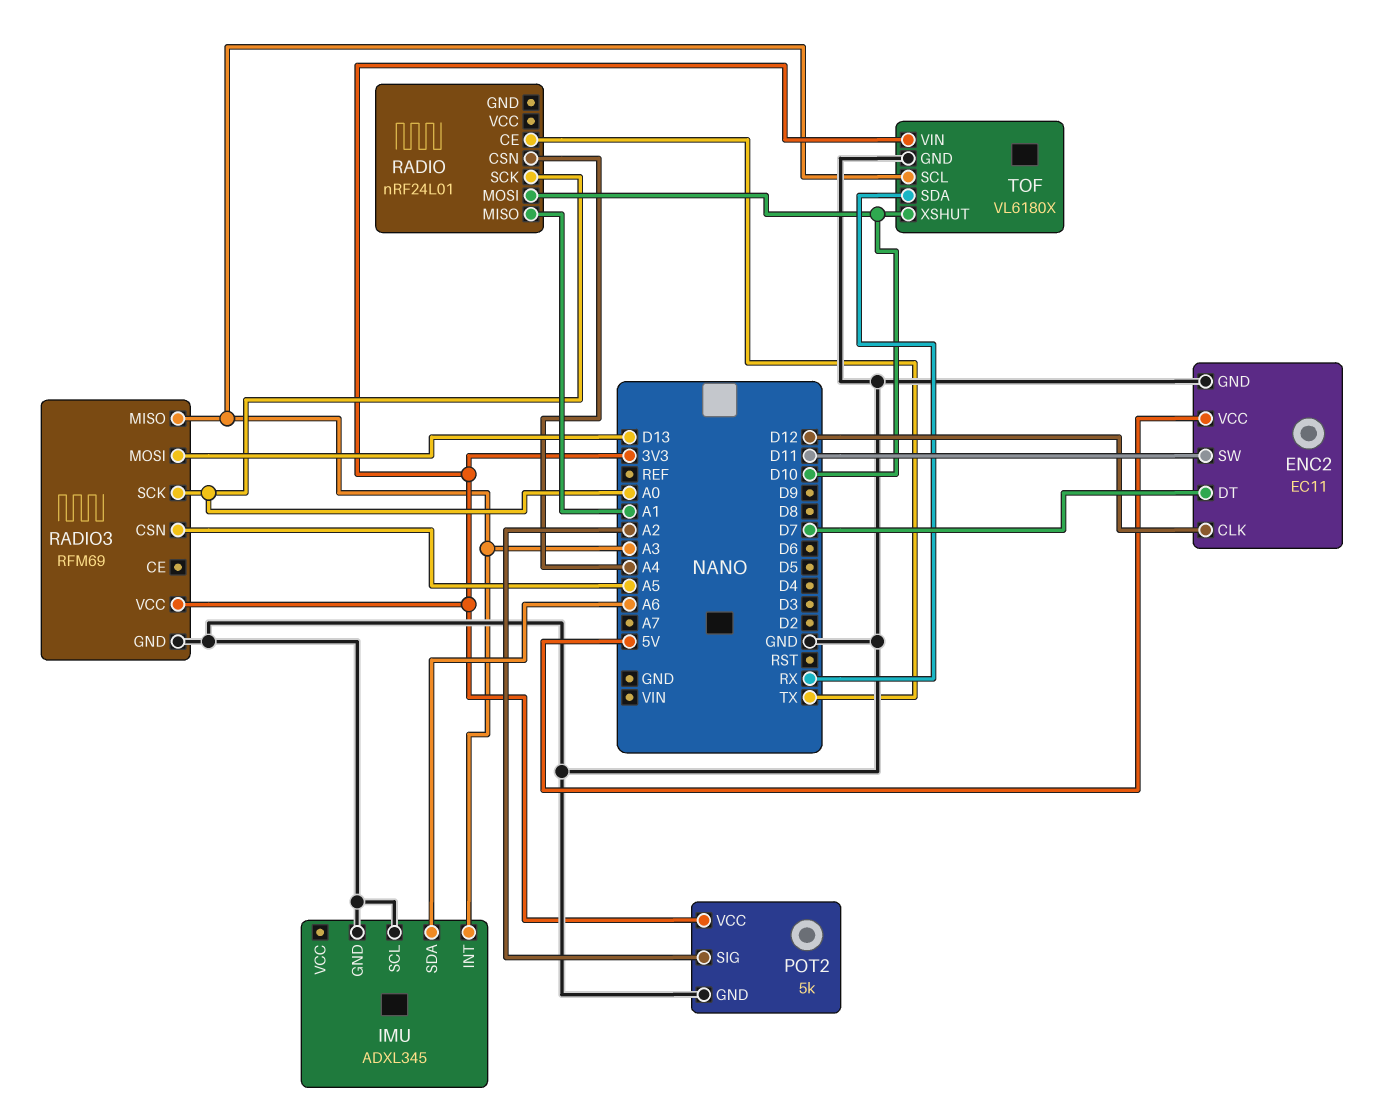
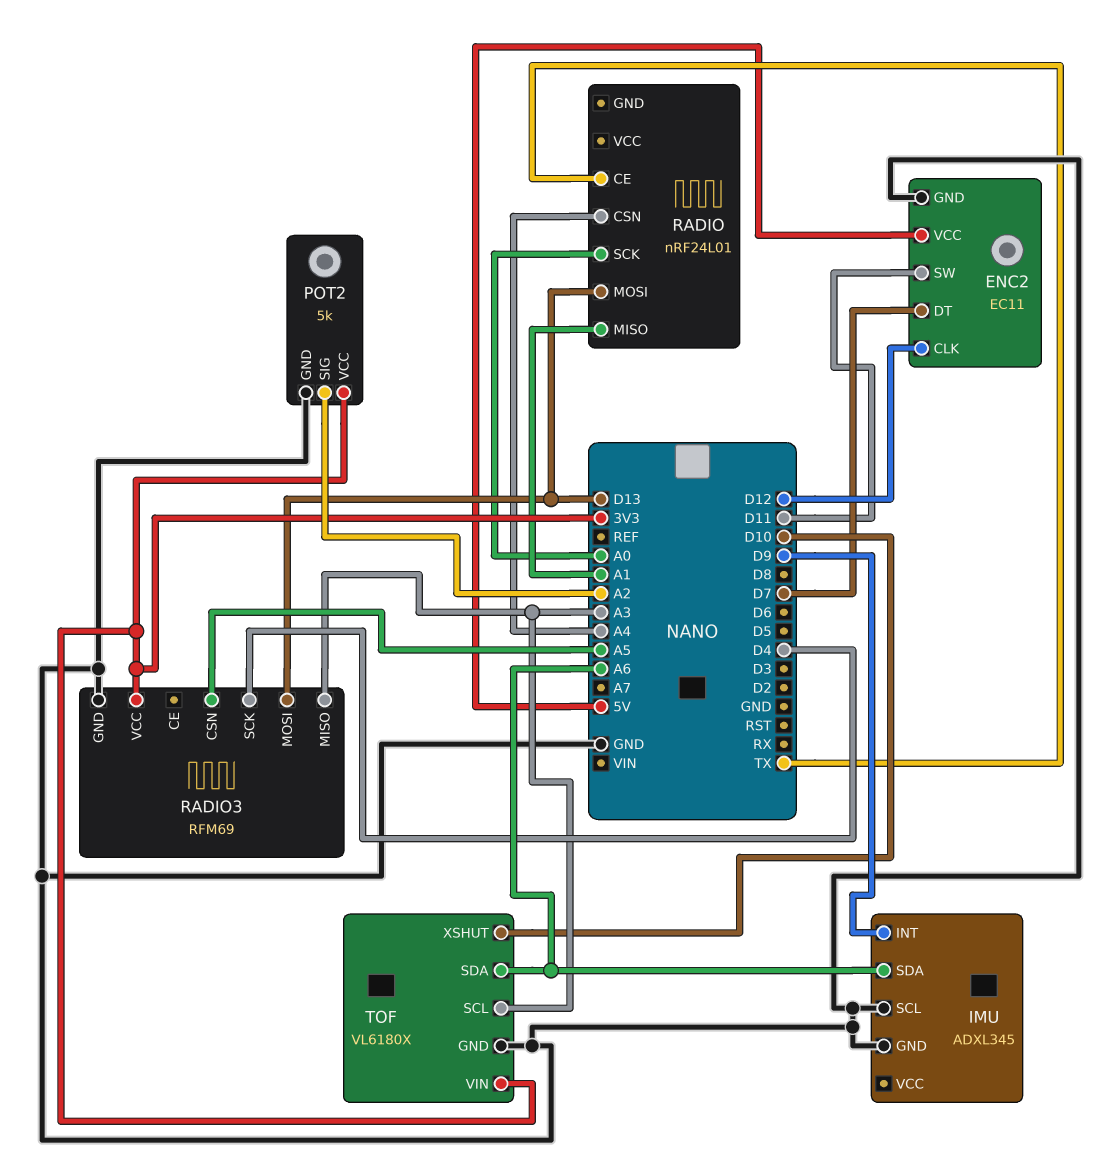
IMU pin INT: A3 -> D9
RADIO pin MOSI: D10 -> D13
RADIO3 pin SCK: A0 -> D4
TOF pin SDA: RX -> A6

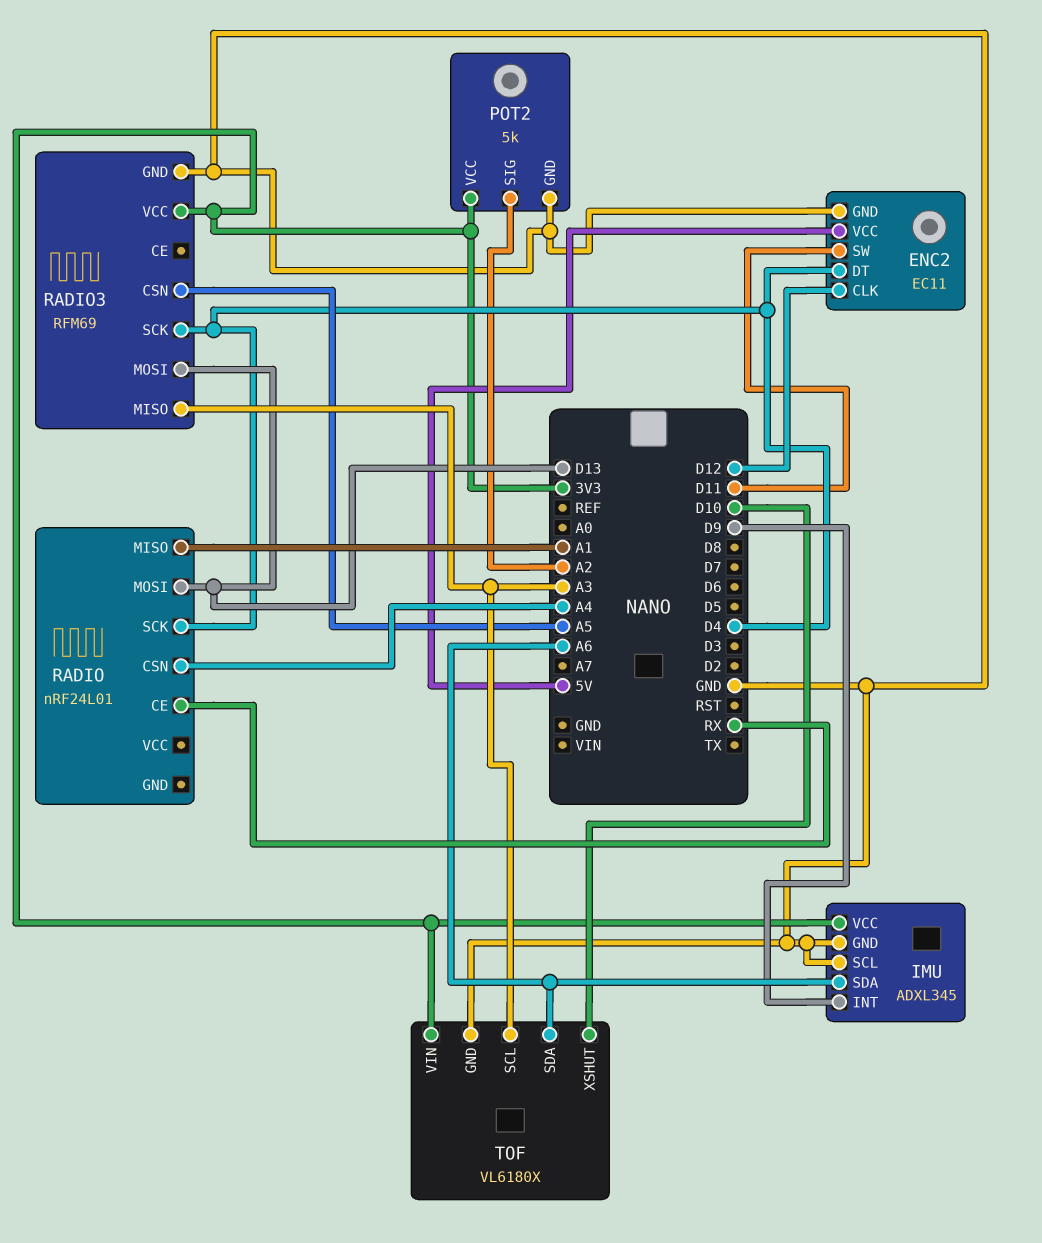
ENC2 pin DT: D7 -> D4
IMU pin VCC: none -> 3V3
RADIO pin CE: TX -> RX
RADIO pin SCK: A0 -> D4

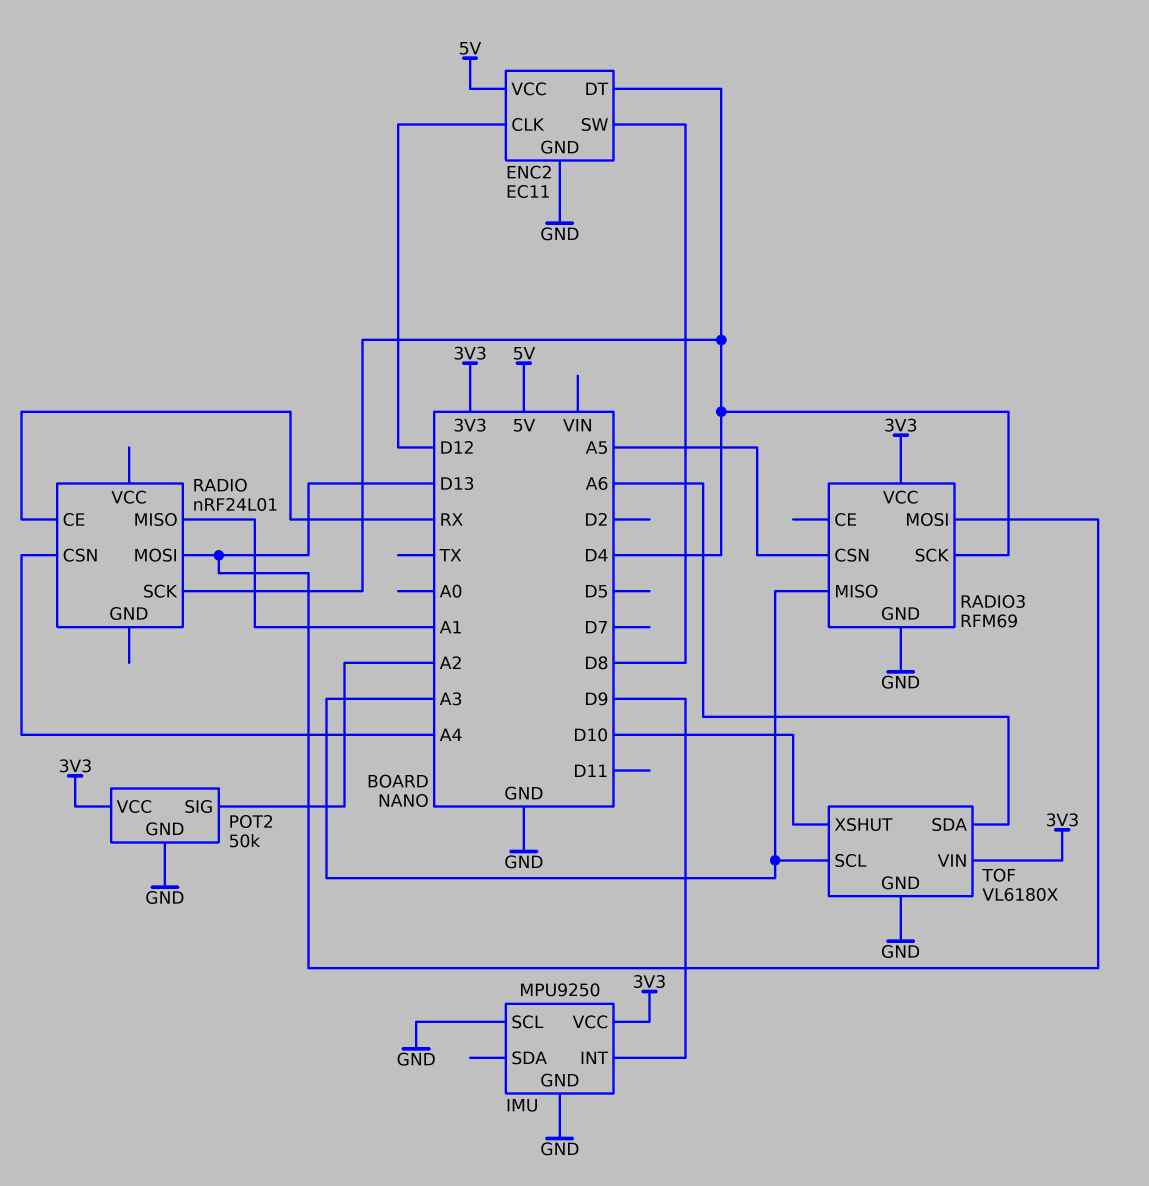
ENC2 pin SW: D11 -> D8
IMU: ADXL345 -> MPU9250
IMU pin SDA: A6 -> none
POT2: 5k -> 50k

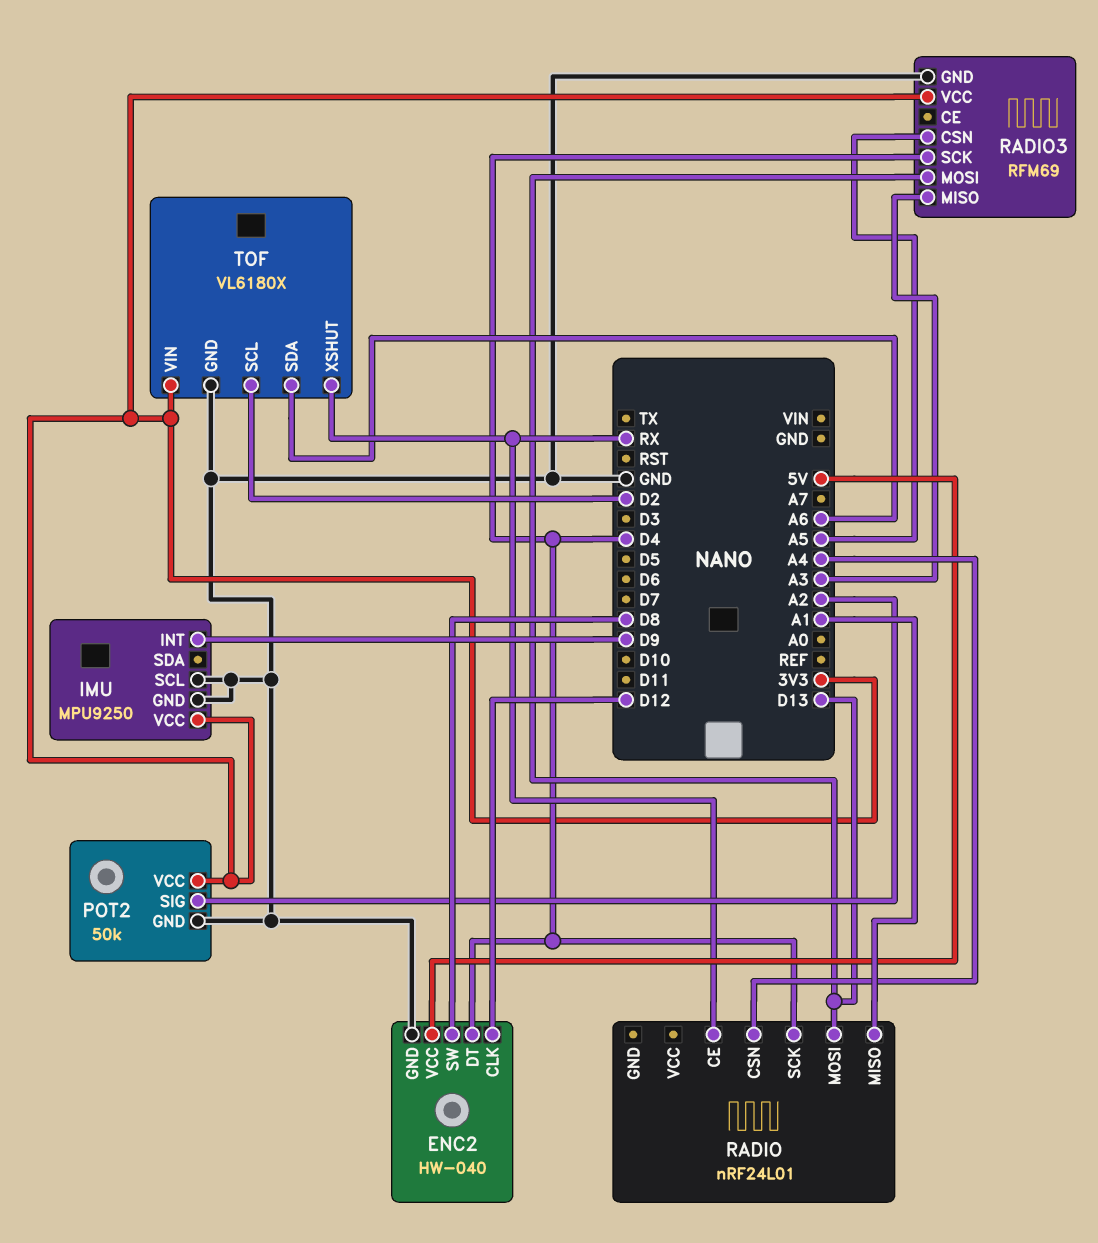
ENC2: EC11 -> HW-040
TOF pin SCL: A3 -> D2
TOF pin XSHUT: D10 -> RX

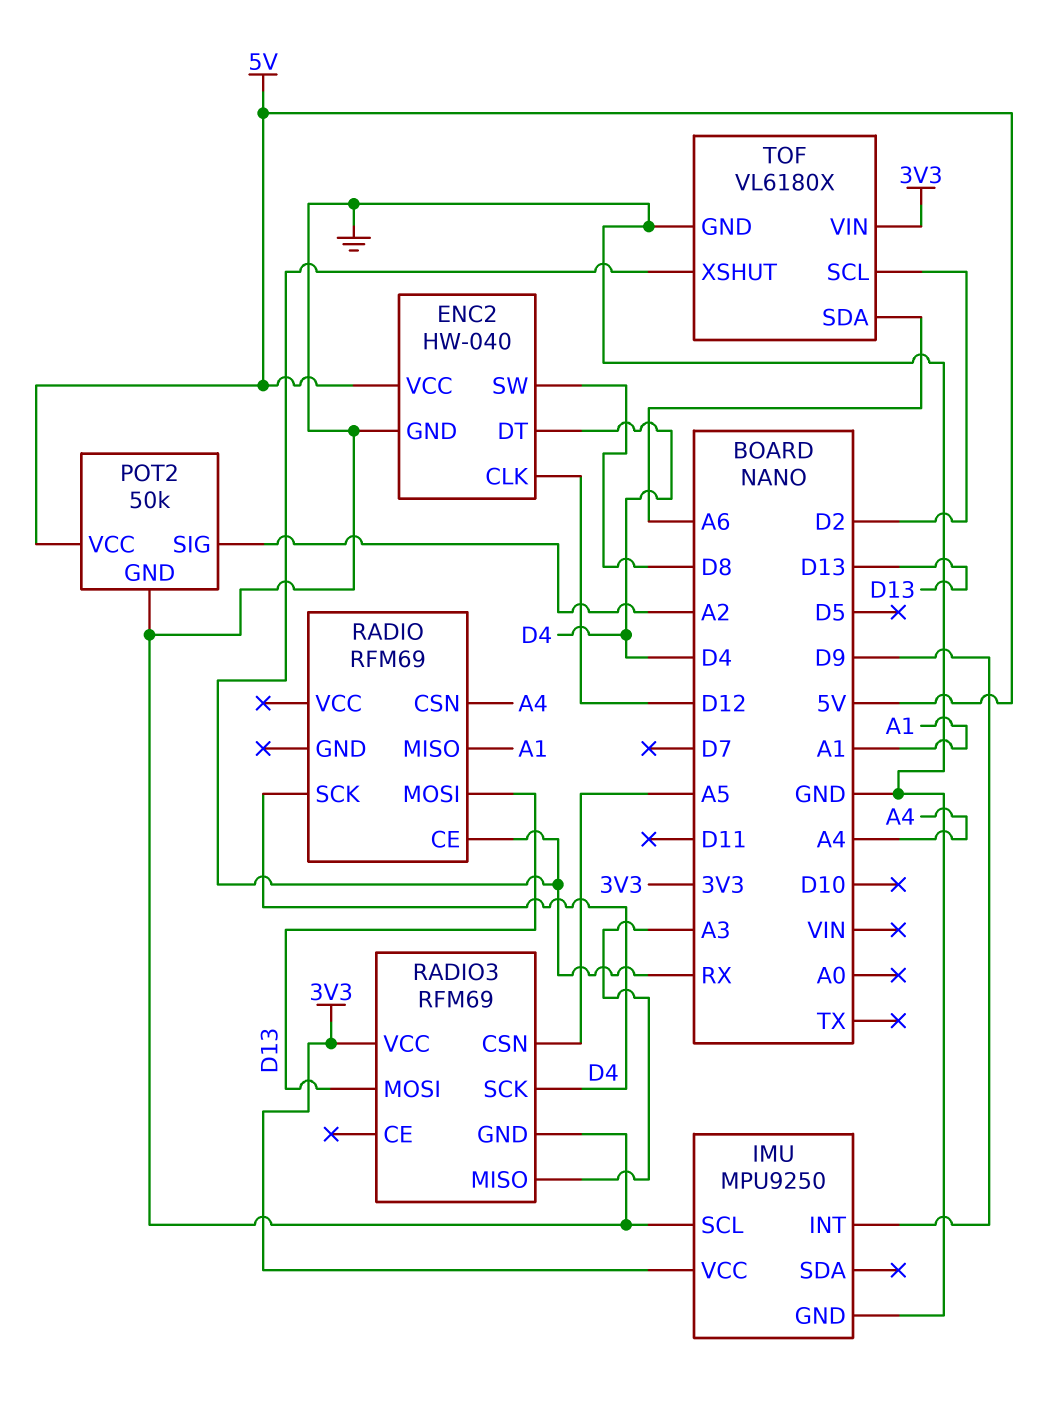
POT2 pin VCC: 3V3 -> 5V
RADIO: nRF24L01 -> RFM69

